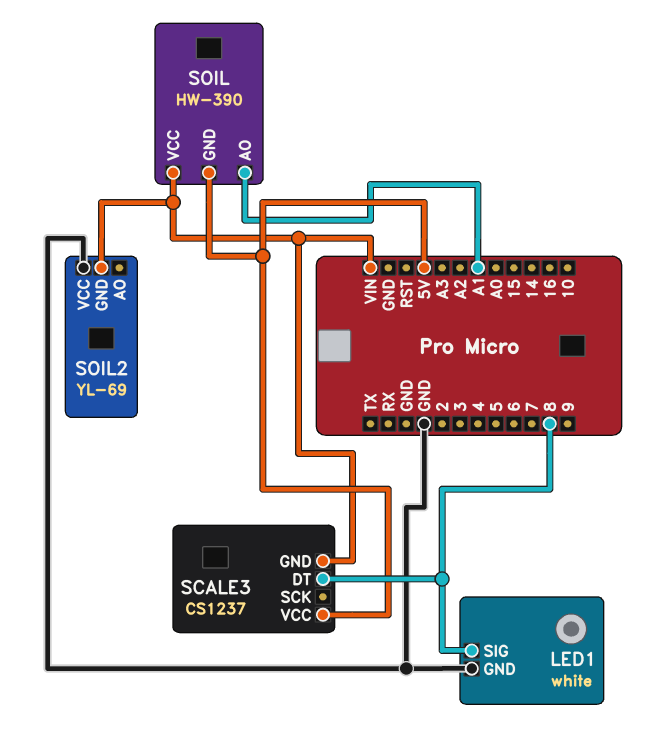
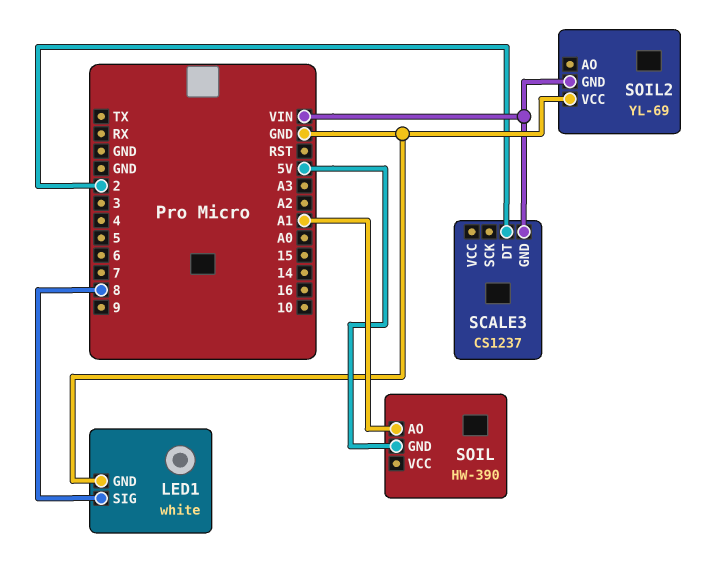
SCALE3 pin DT: 8 -> 2
SCALE3 pin VCC: 5V -> none
SOIL pin VCC: VIN -> none

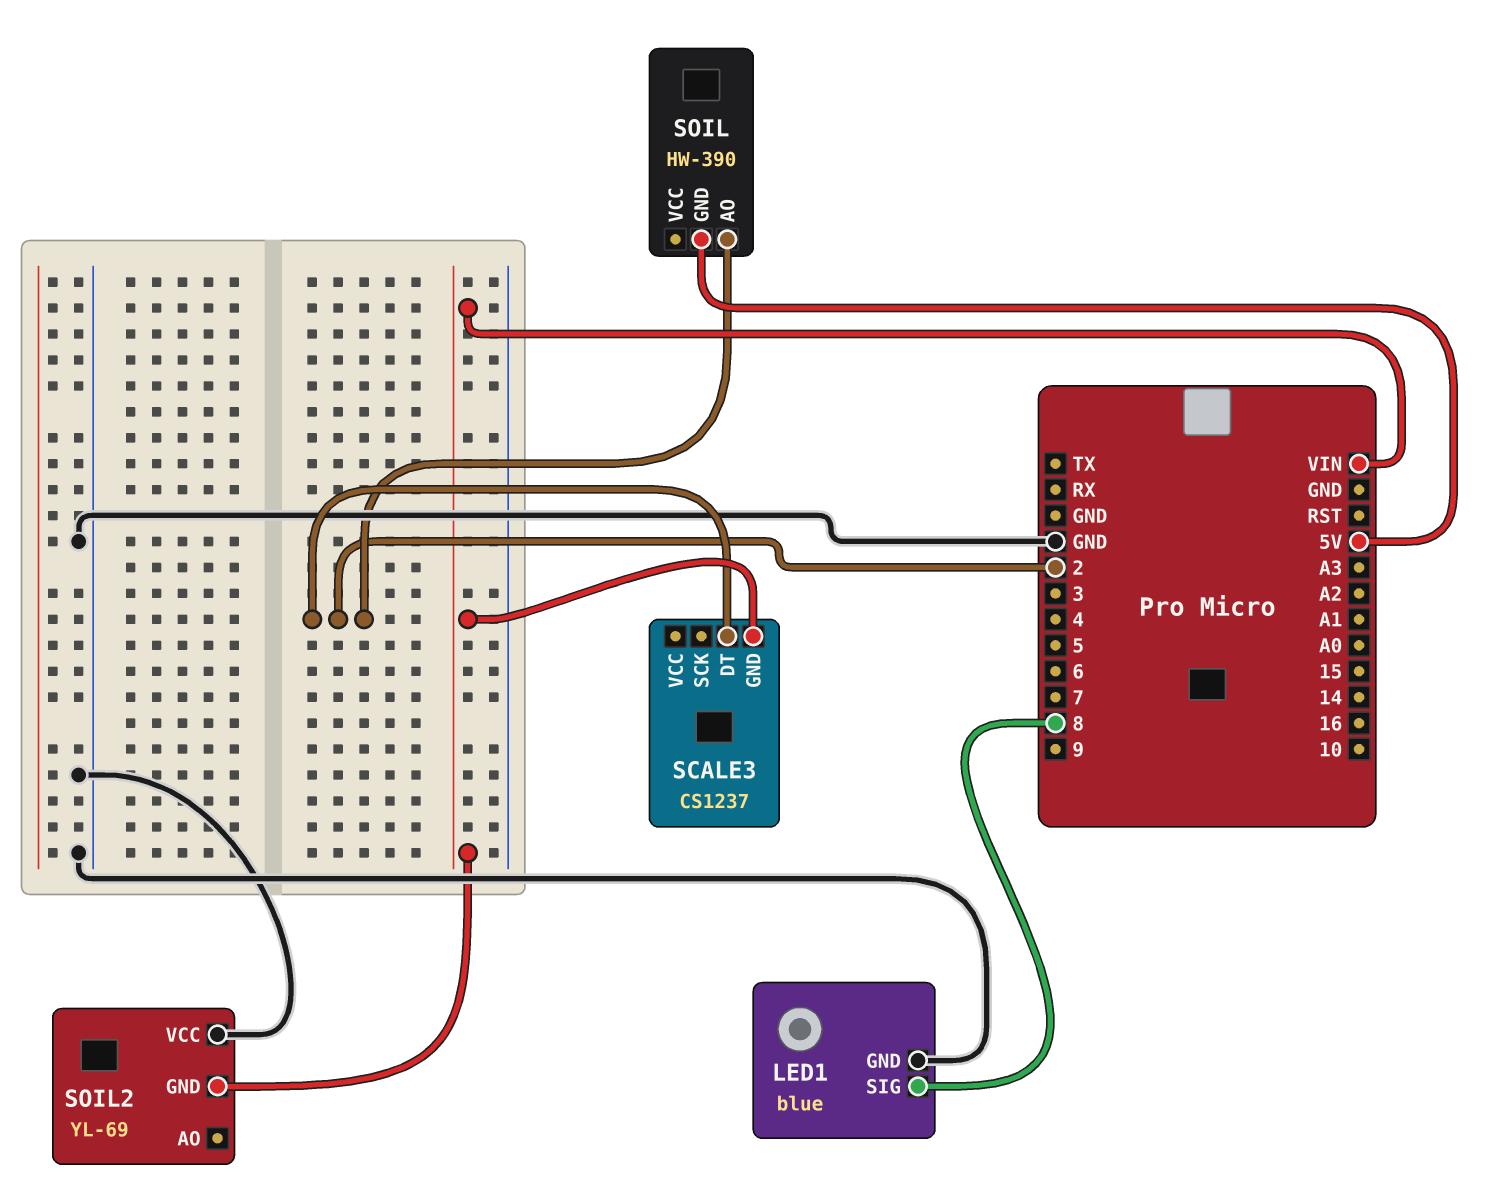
LED1: white -> blue
SOIL pin AO: A1 -> 2

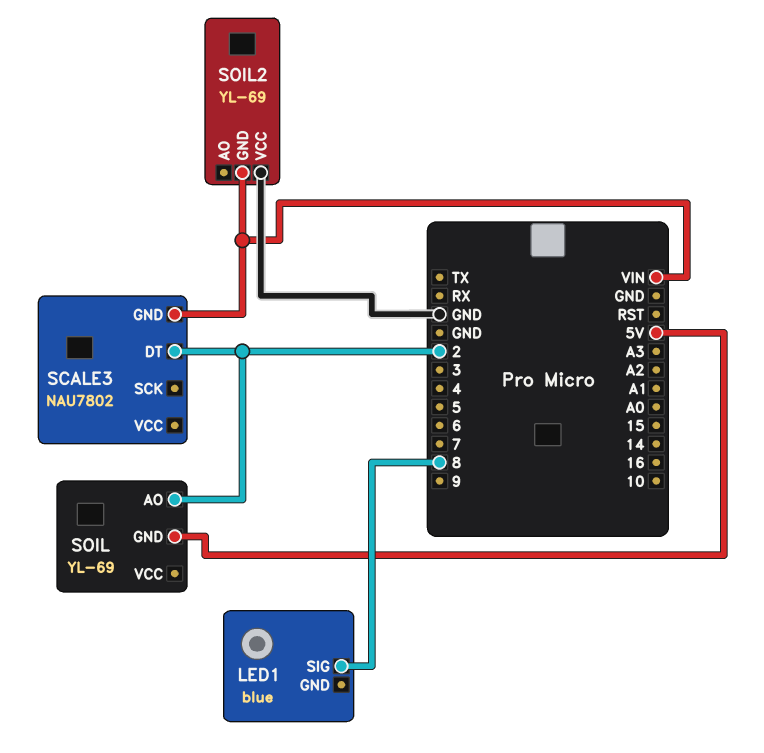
LED1 pin GND: GND -> none
SCALE3: CS1237 -> NAU7802
SOIL: HW-390 -> YL-69

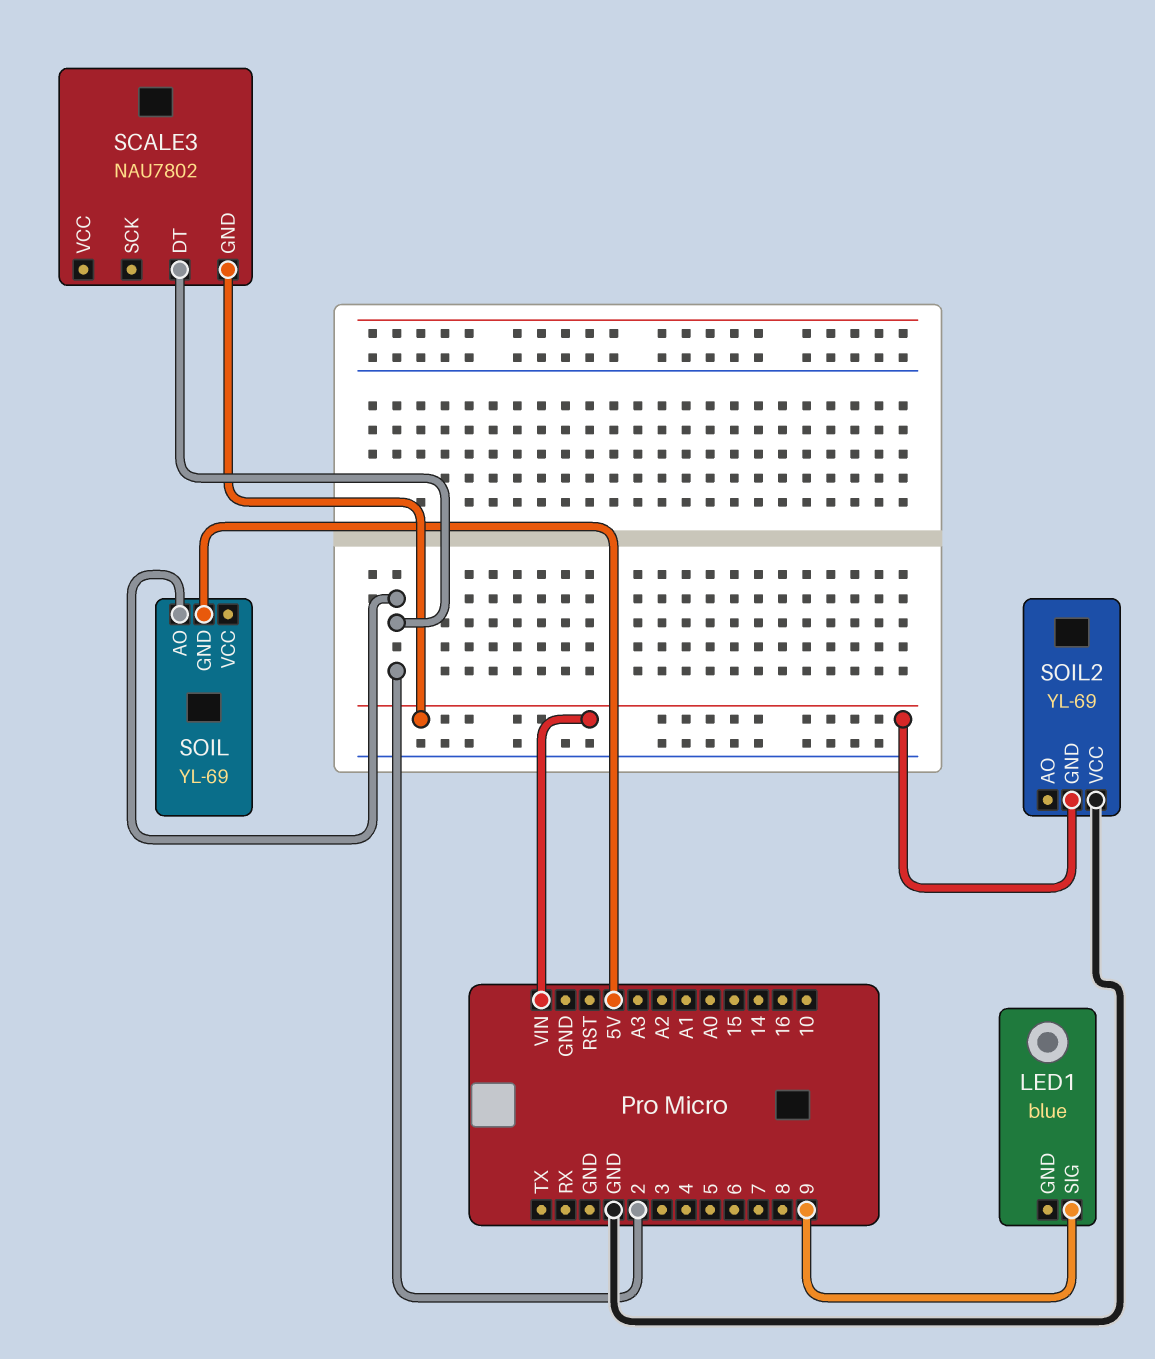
LED1 pin SIG: 8 -> 9

